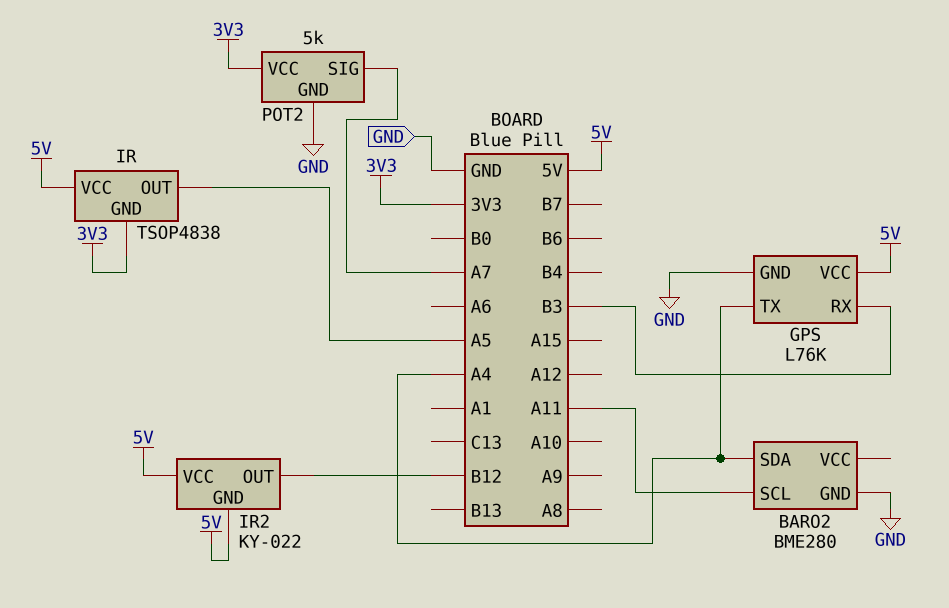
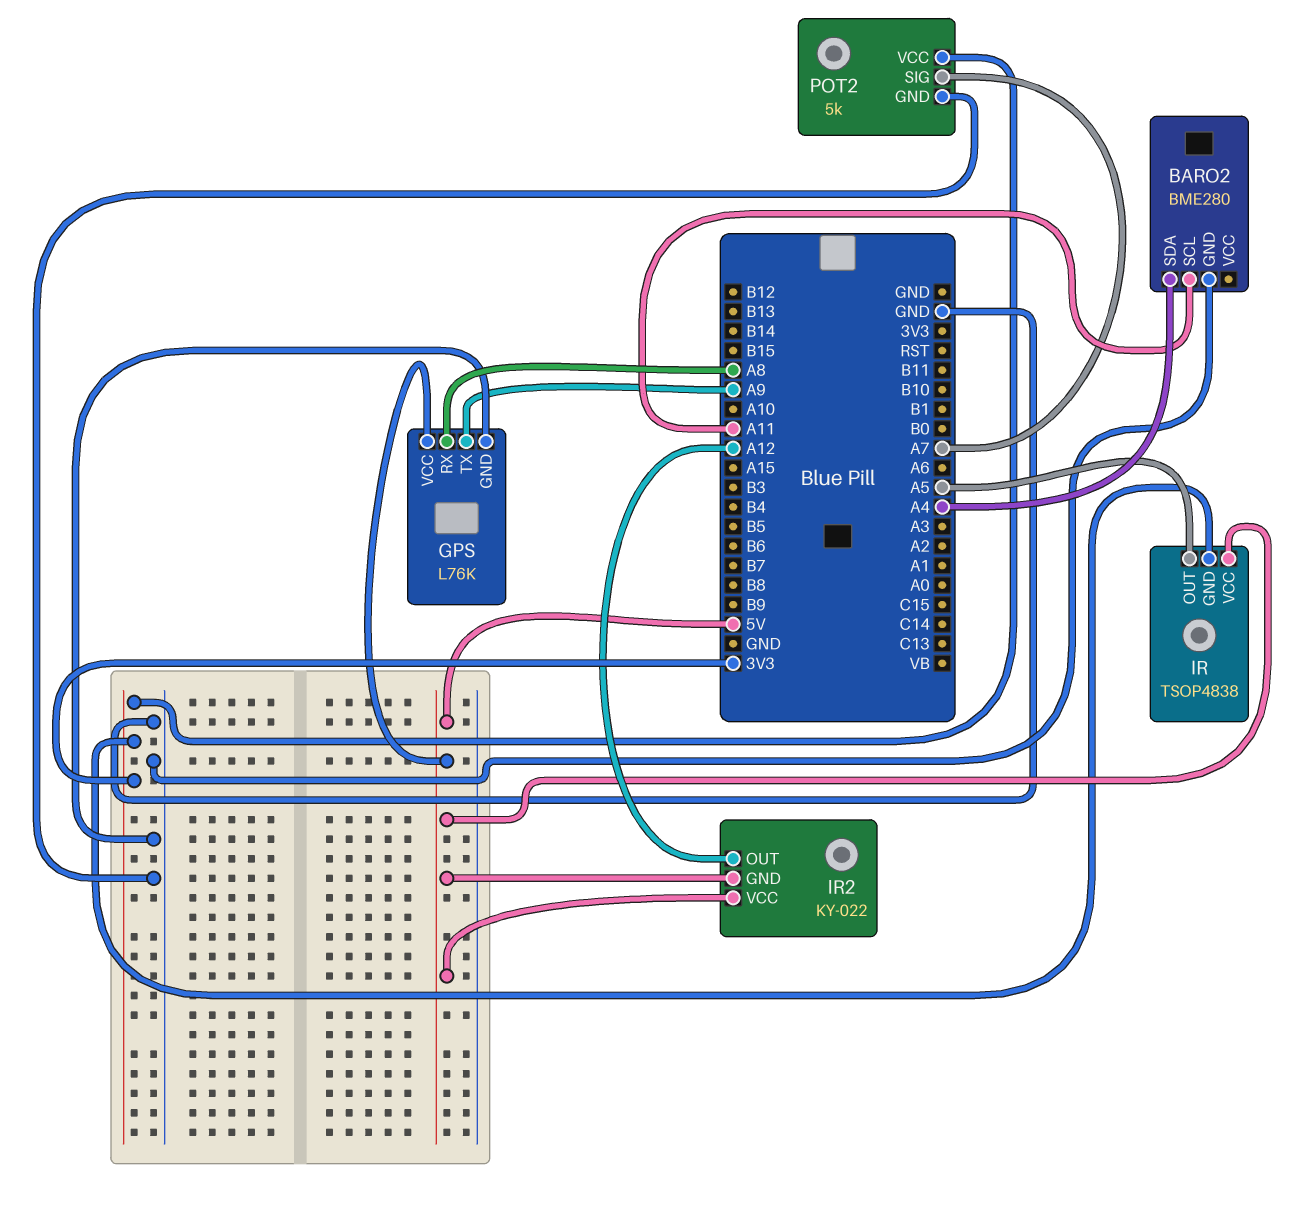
GPS pin RX: B3 -> A8
GPS pin TX: A4 -> A9
IR2 pin OUT: B12 -> A12

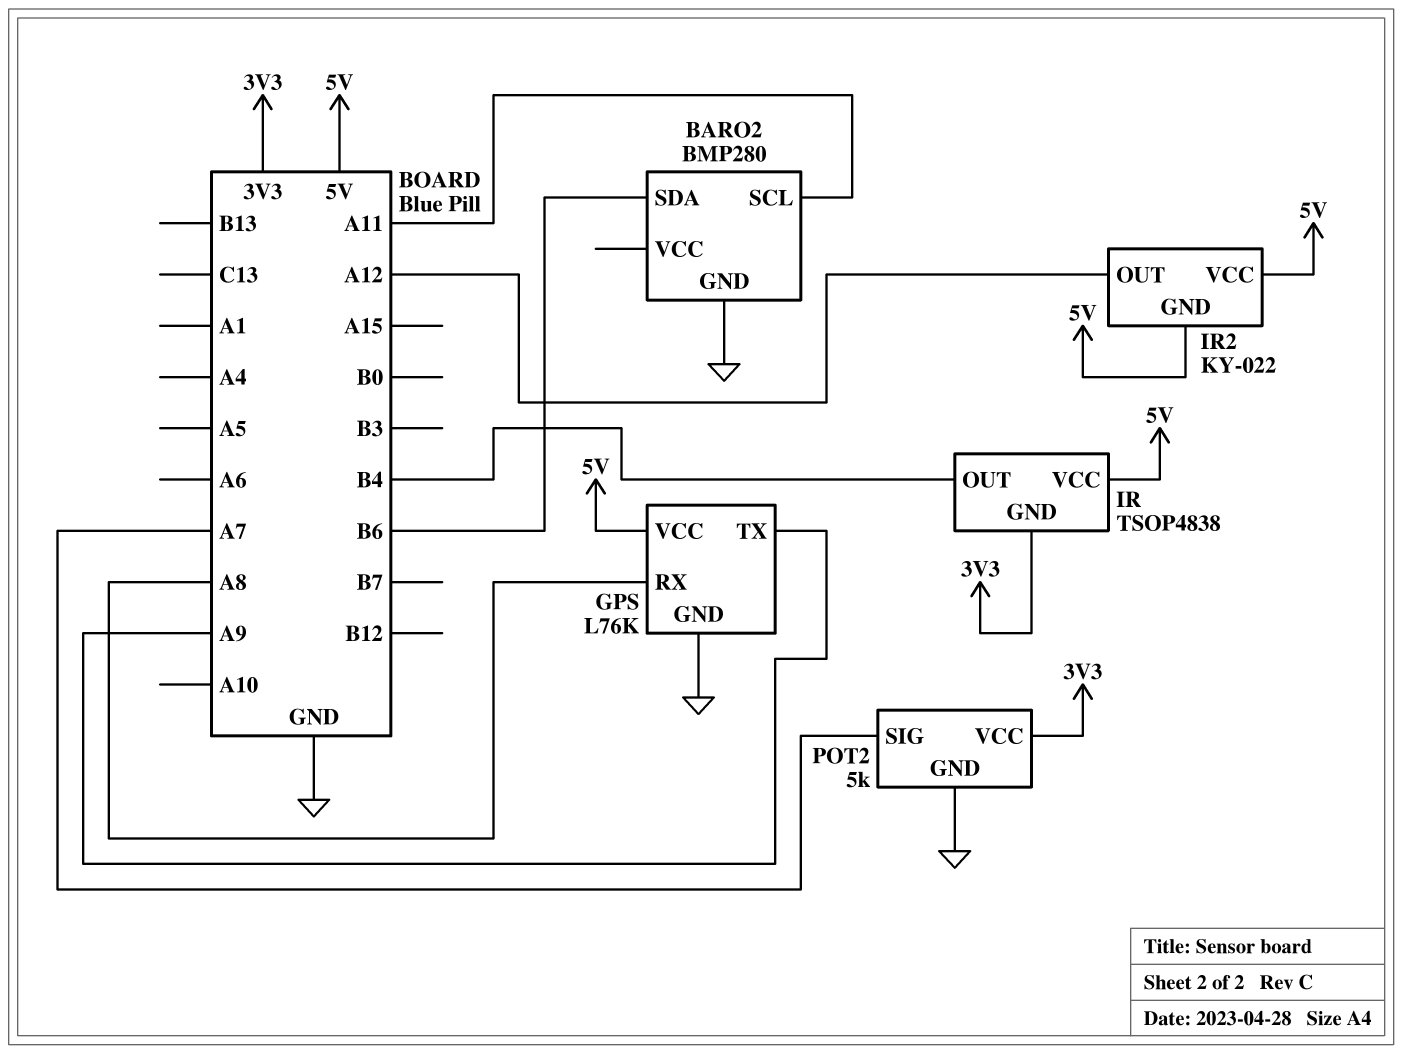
BARO2: BME280 -> BMP280
BARO2 pin SDA: A4 -> B6
IR pin OUT: A5 -> B4

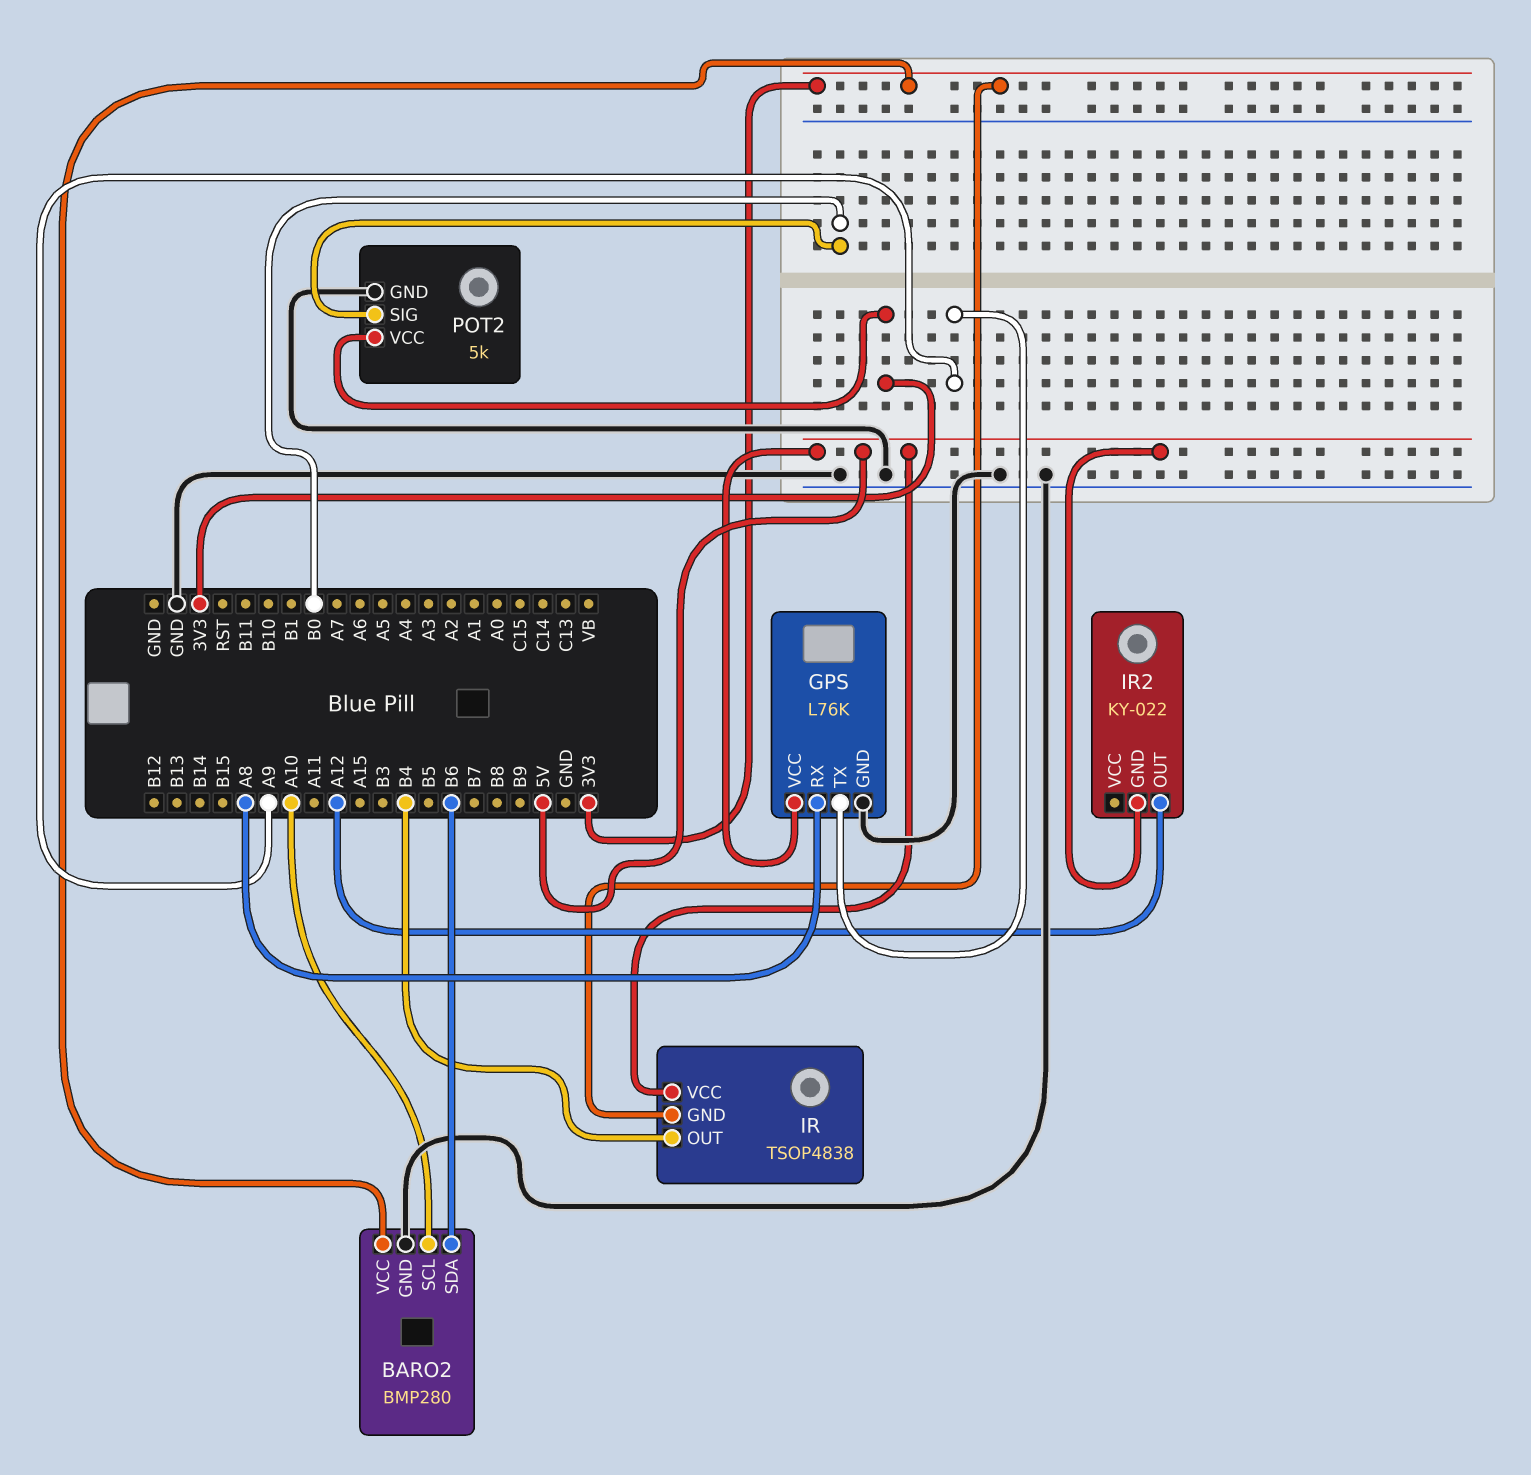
BARO2 pin SCL: A11 -> A10
BARO2 pin VCC: none -> 3V3
IR2 pin VCC: 5V -> none
POT2 pin SIG: A7 -> B0

